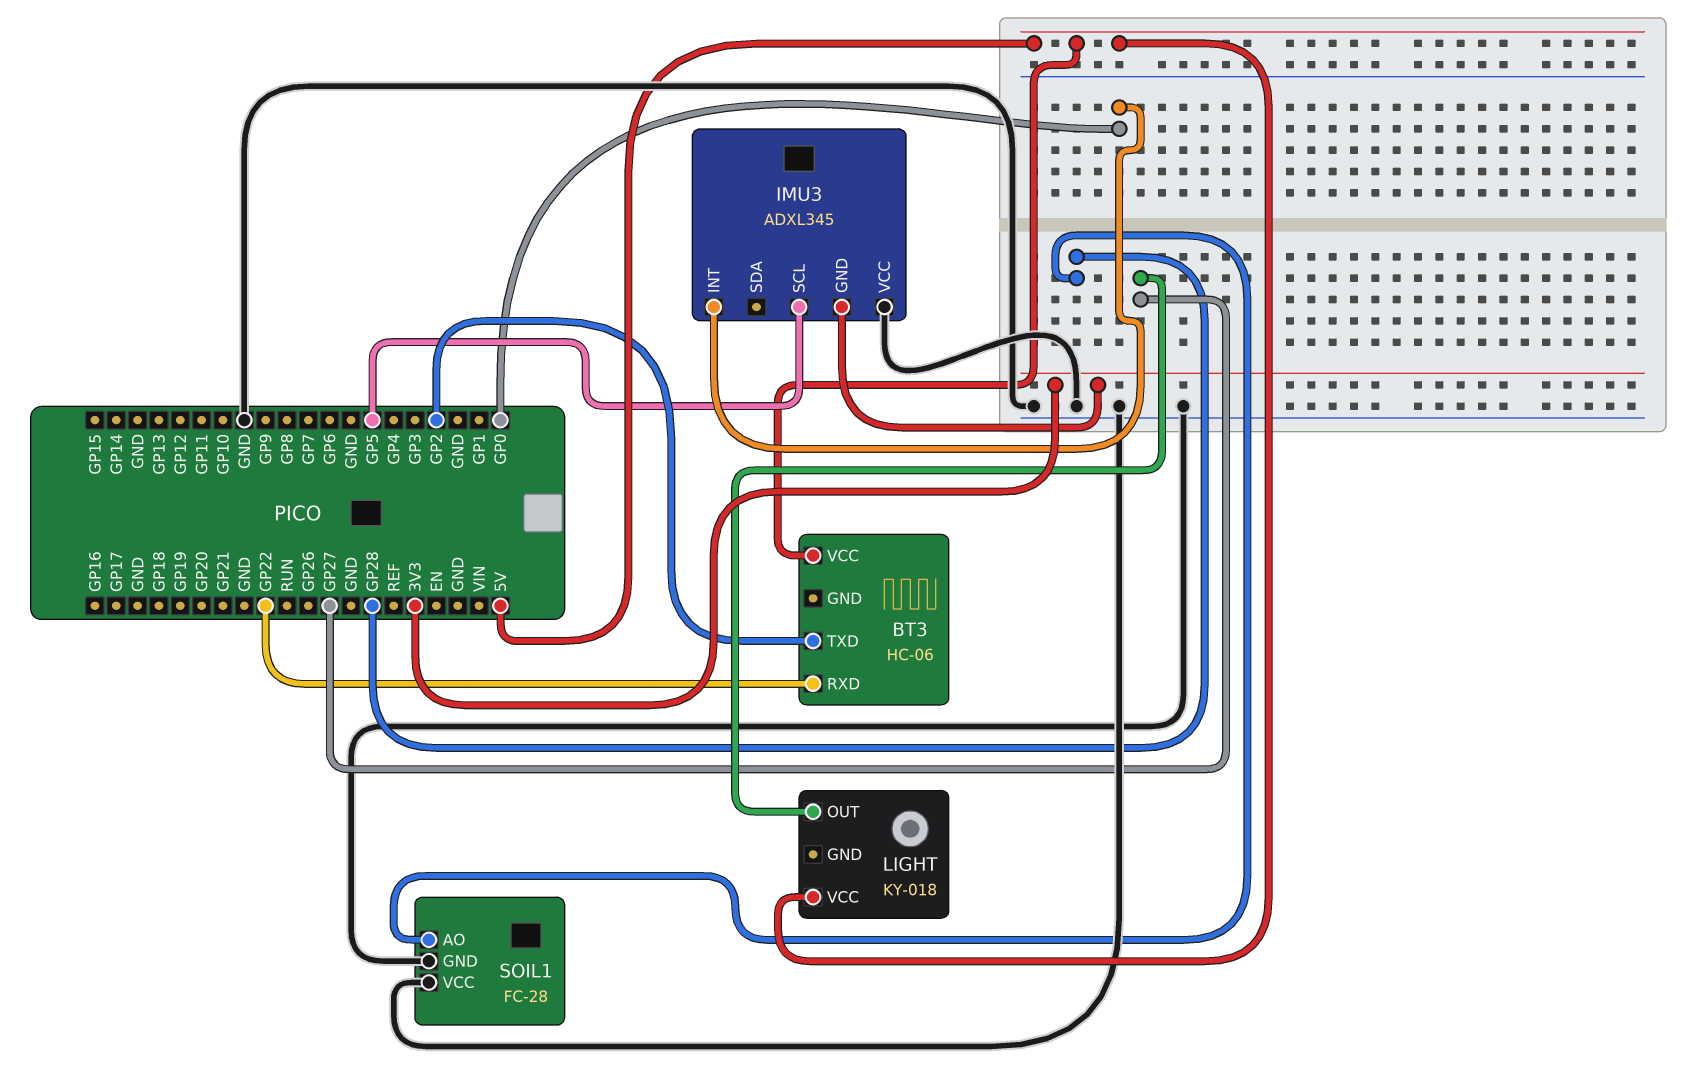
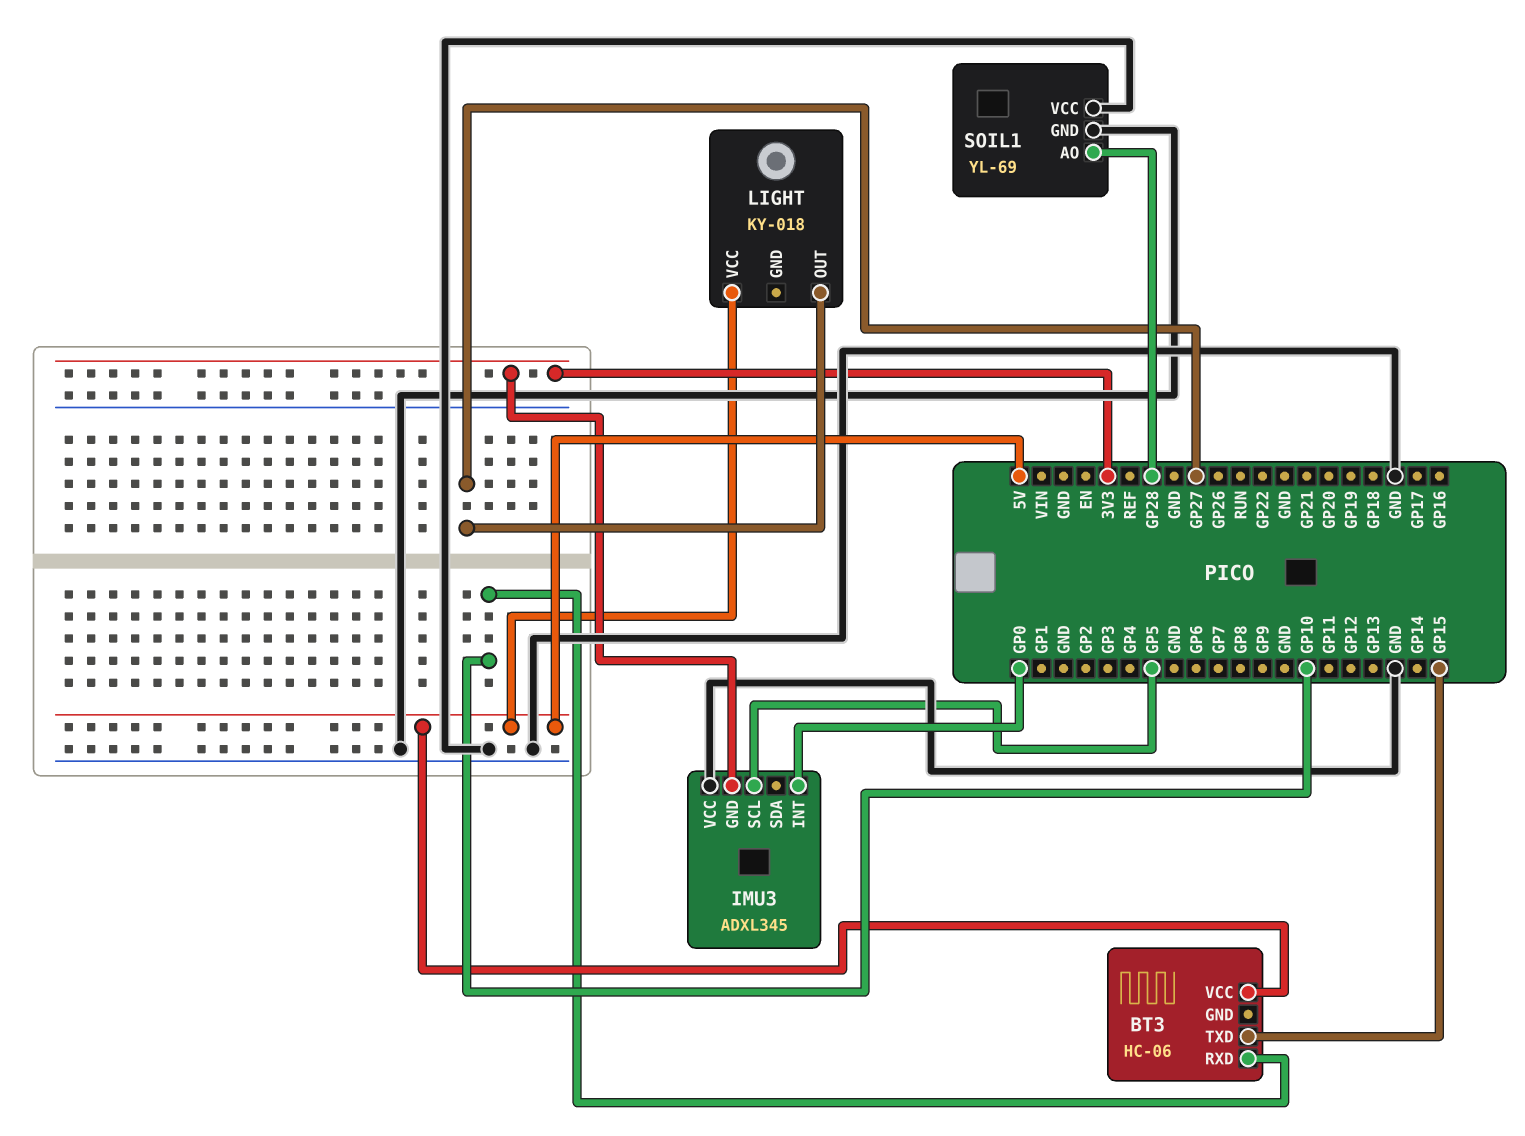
BT3 pin RXD: GP22 -> GP10
BT3 pin TXD: GP2 -> GP15
SOIL1: FC-28 -> YL-69

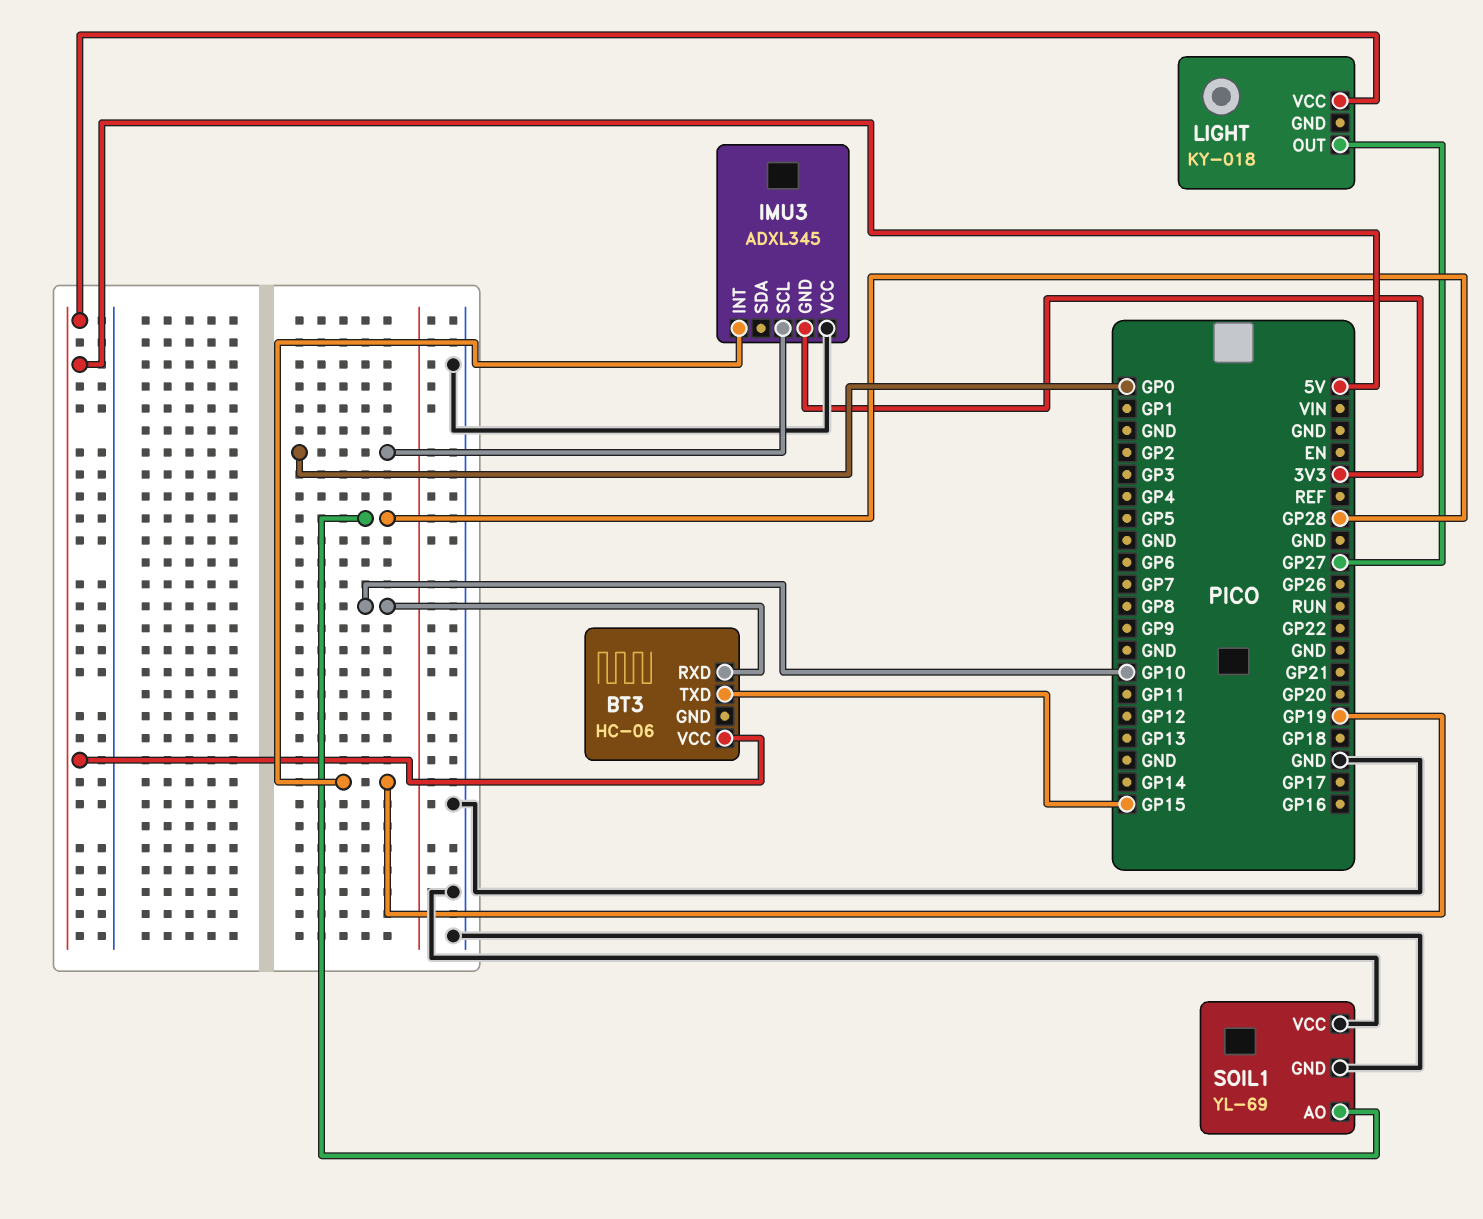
IMU3 pin INT: GP0 -> GP19
IMU3 pin SCL: GP5 -> GP0

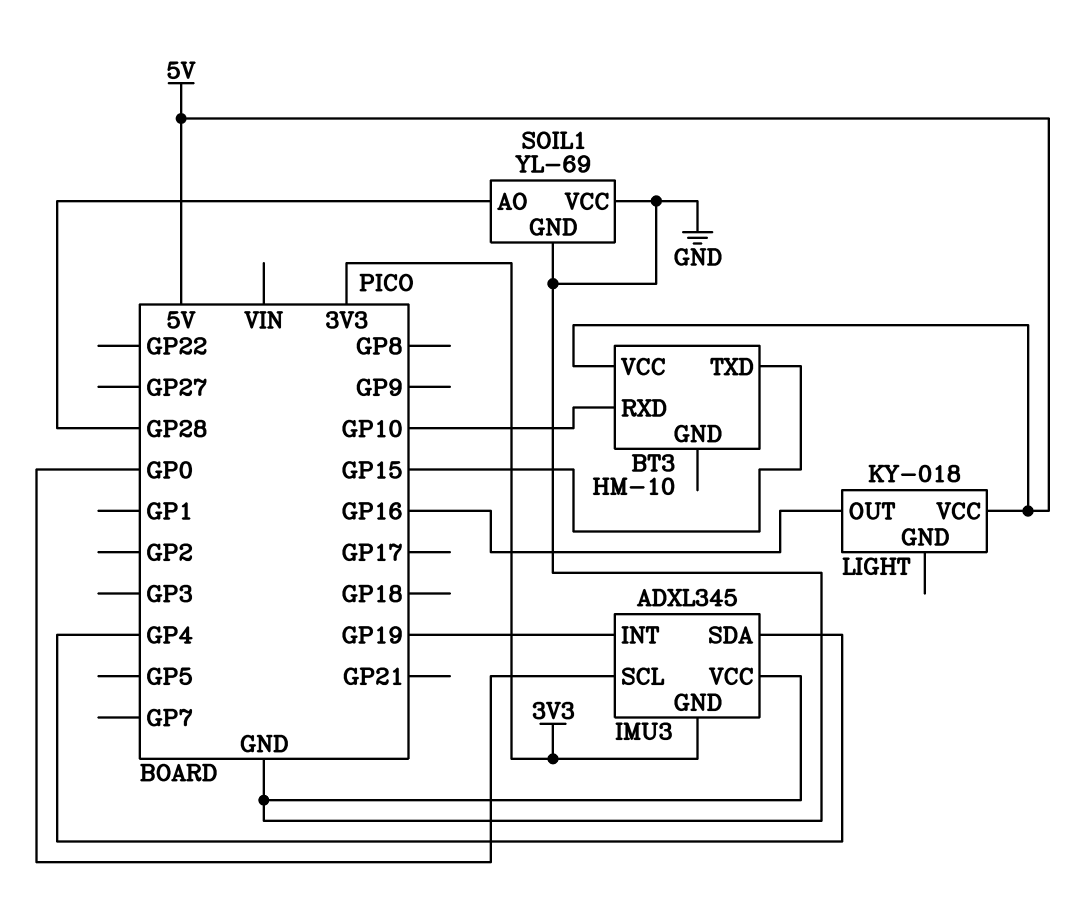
BT3: HC-06 -> HM-10
IMU3 pin SDA: none -> GP4
LIGHT pin OUT: GP27 -> GP16

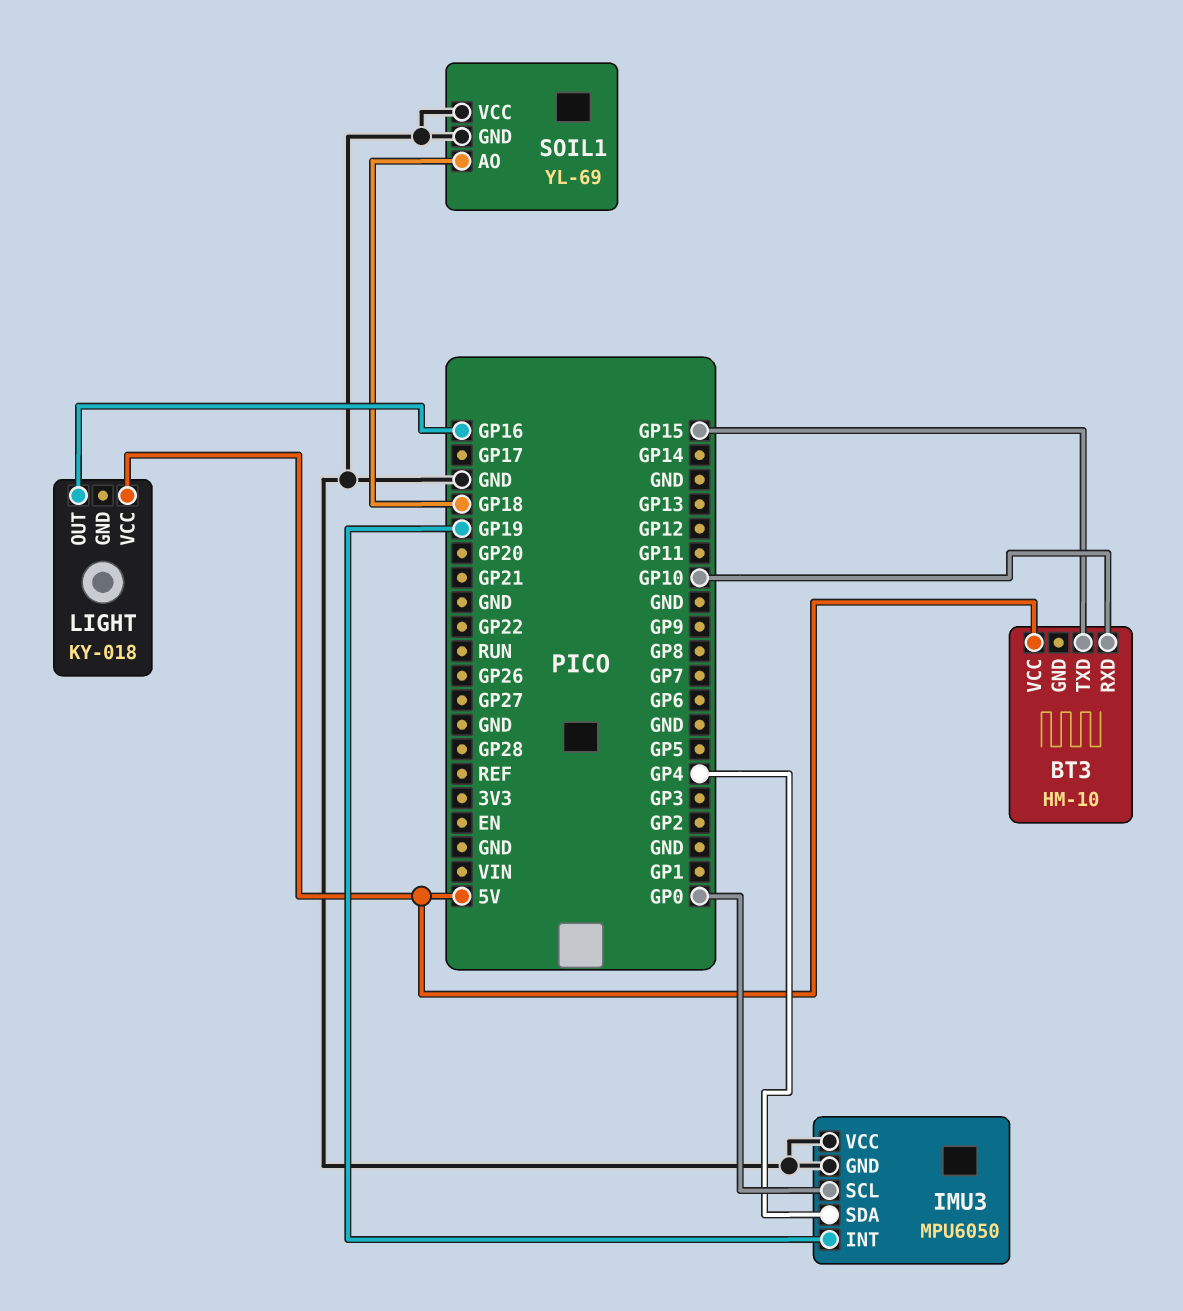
IMU3: ADXL345 -> MPU6050
IMU3 pin GND: 3V3 -> GND
SOIL1 pin AO: GP28 -> GP18

